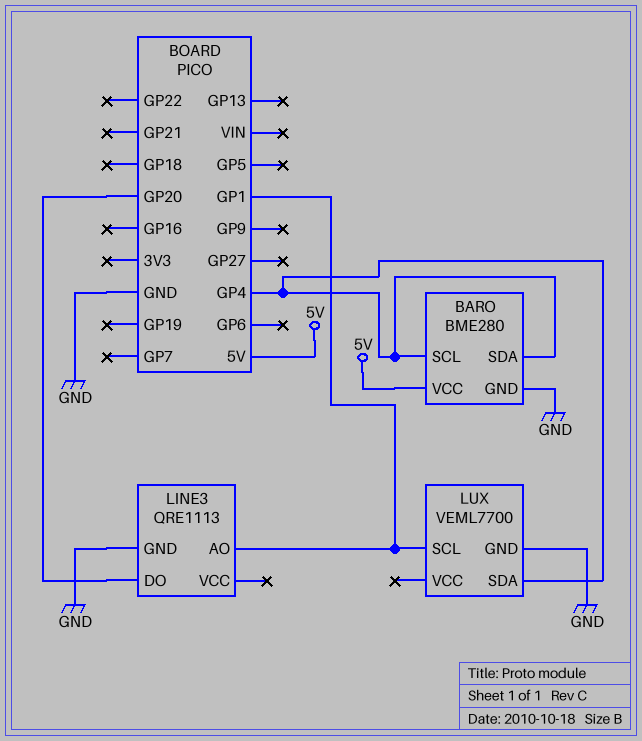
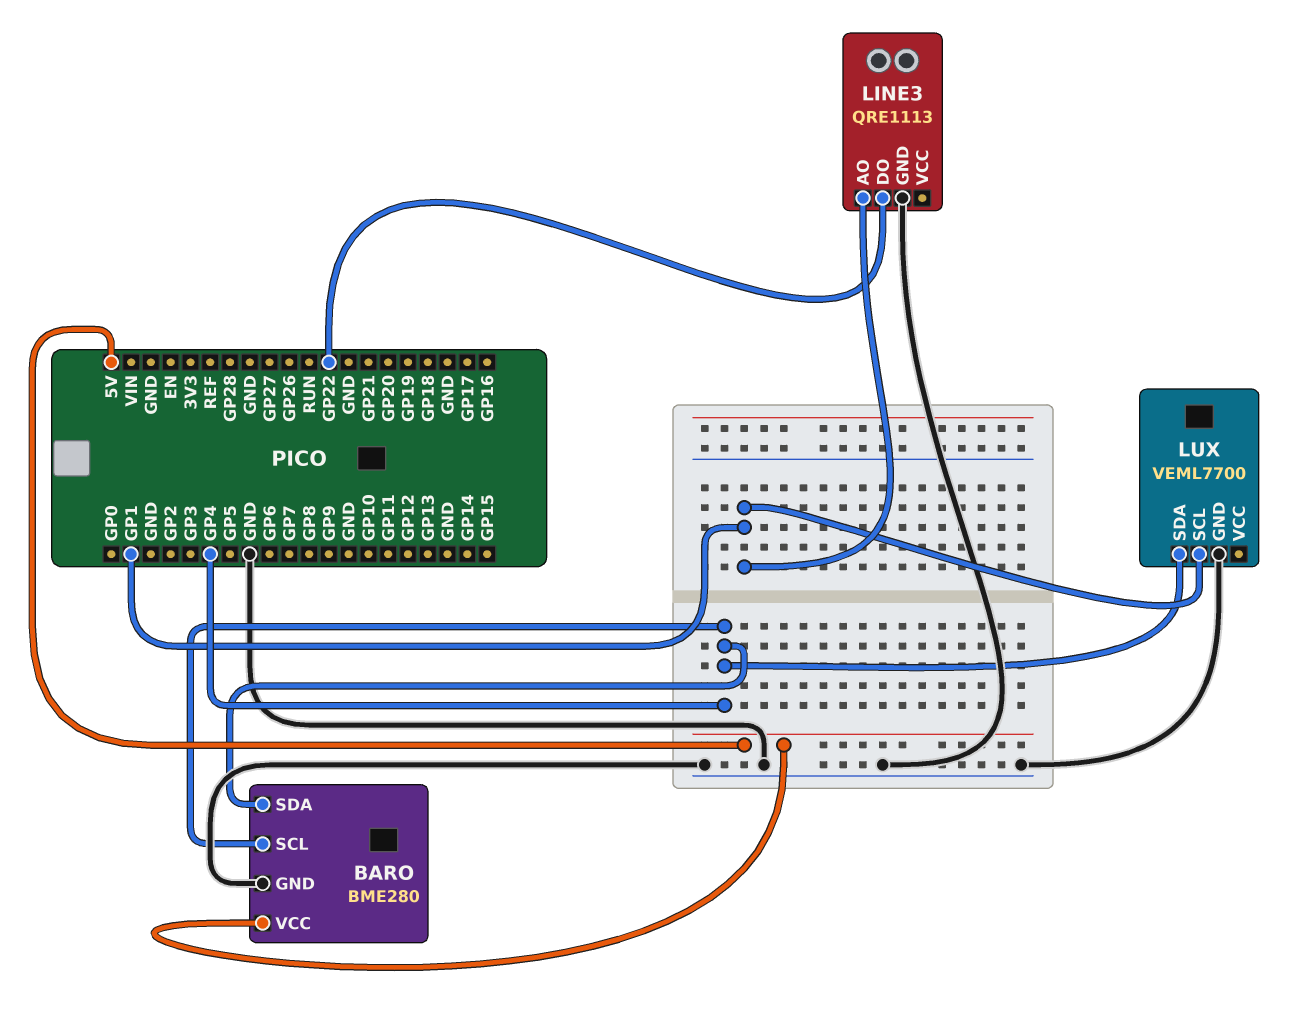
LINE3 pin DO: GP20 -> GP22

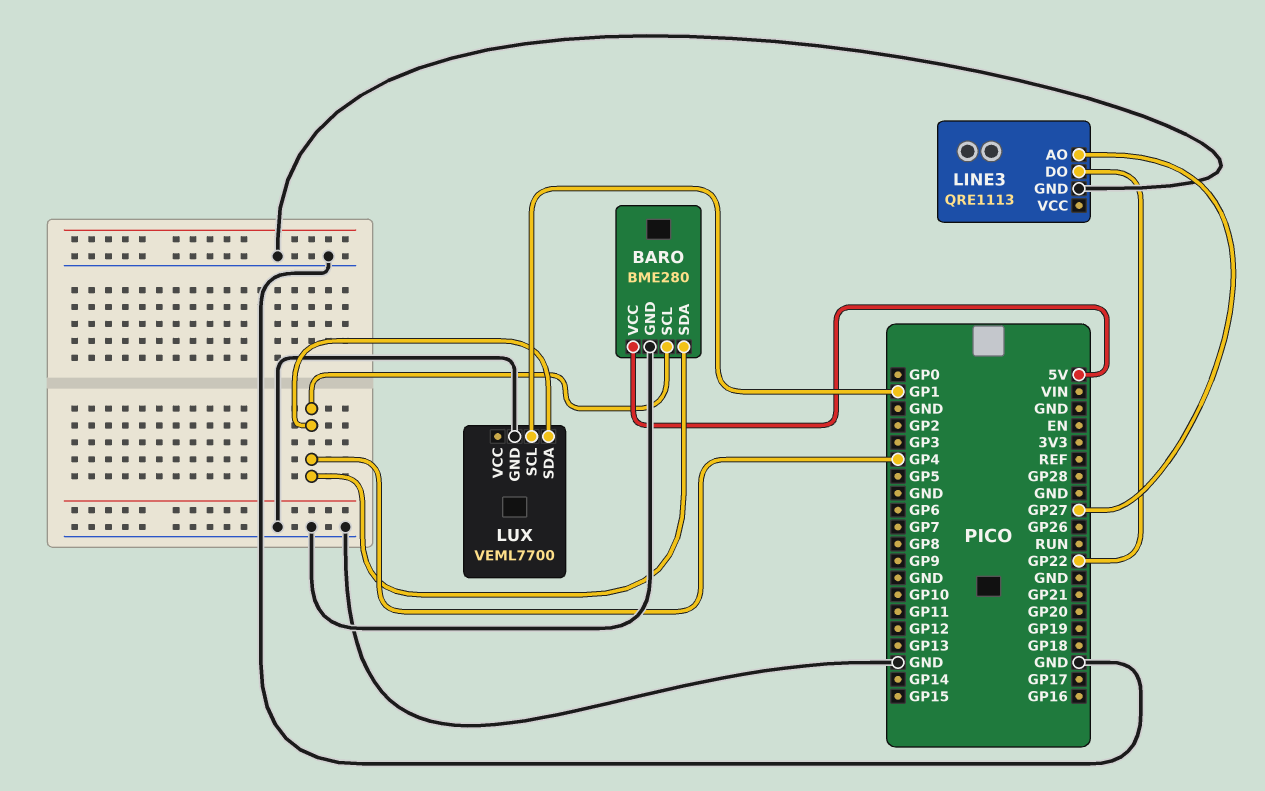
LINE3 pin AO: GP1 -> GP27

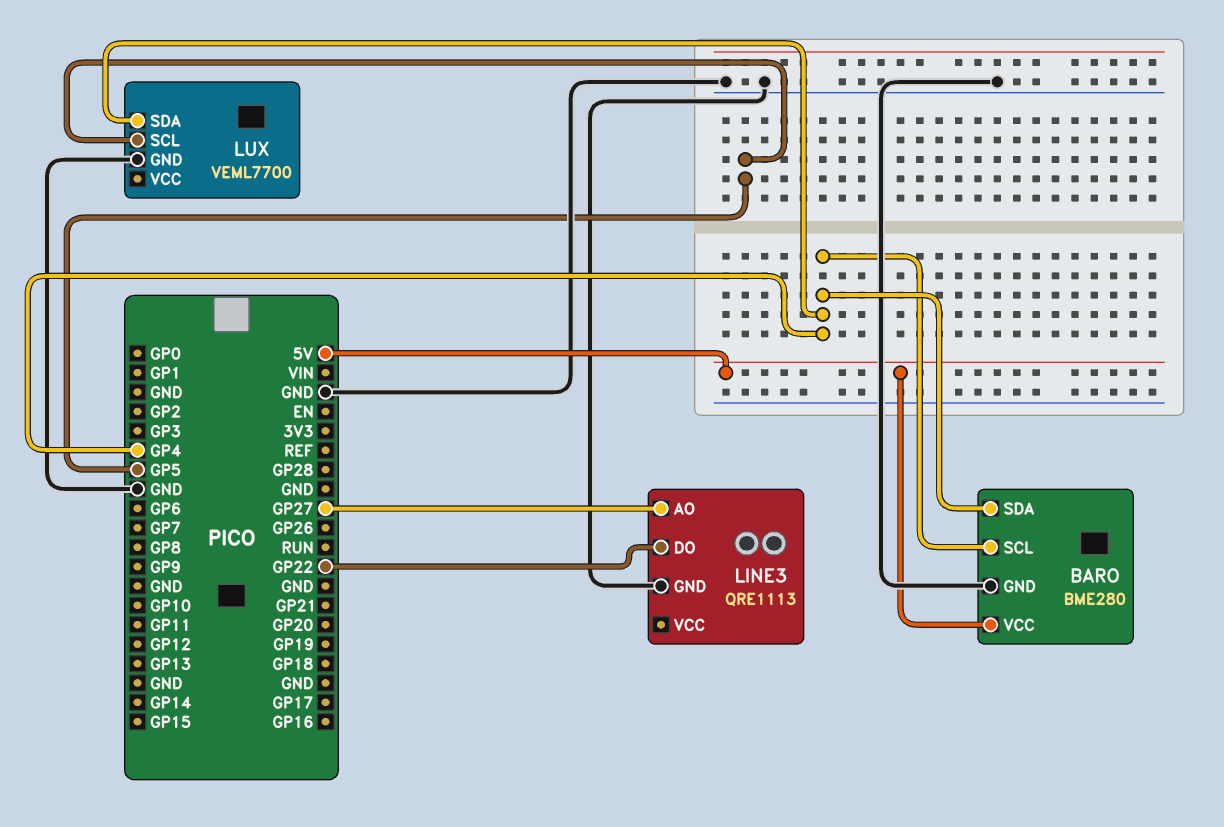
LUX pin SCL: GP1 -> GP5

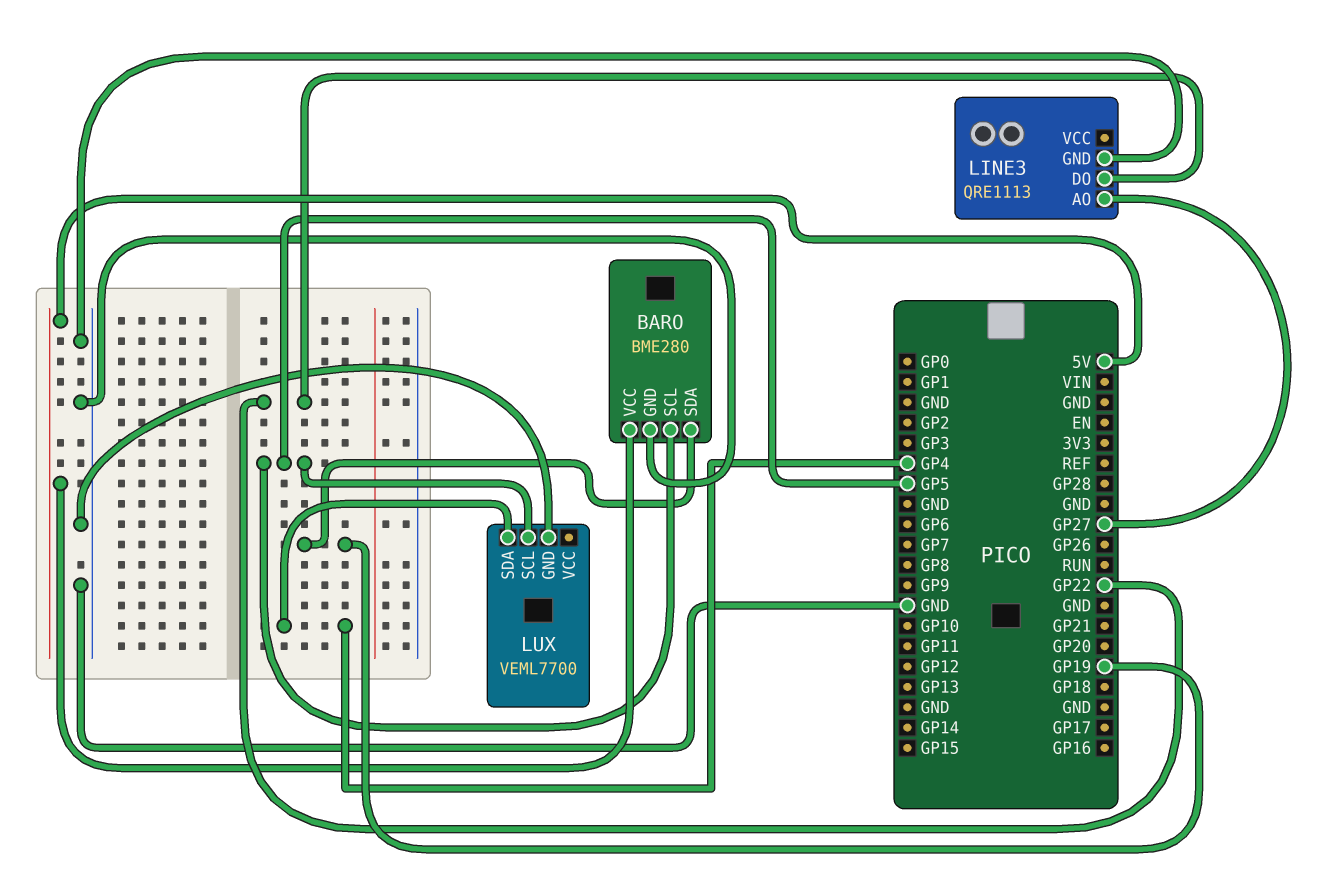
BARO pin SCL: GP4 -> GP5
BARO pin SDA: GP4 -> GP19

